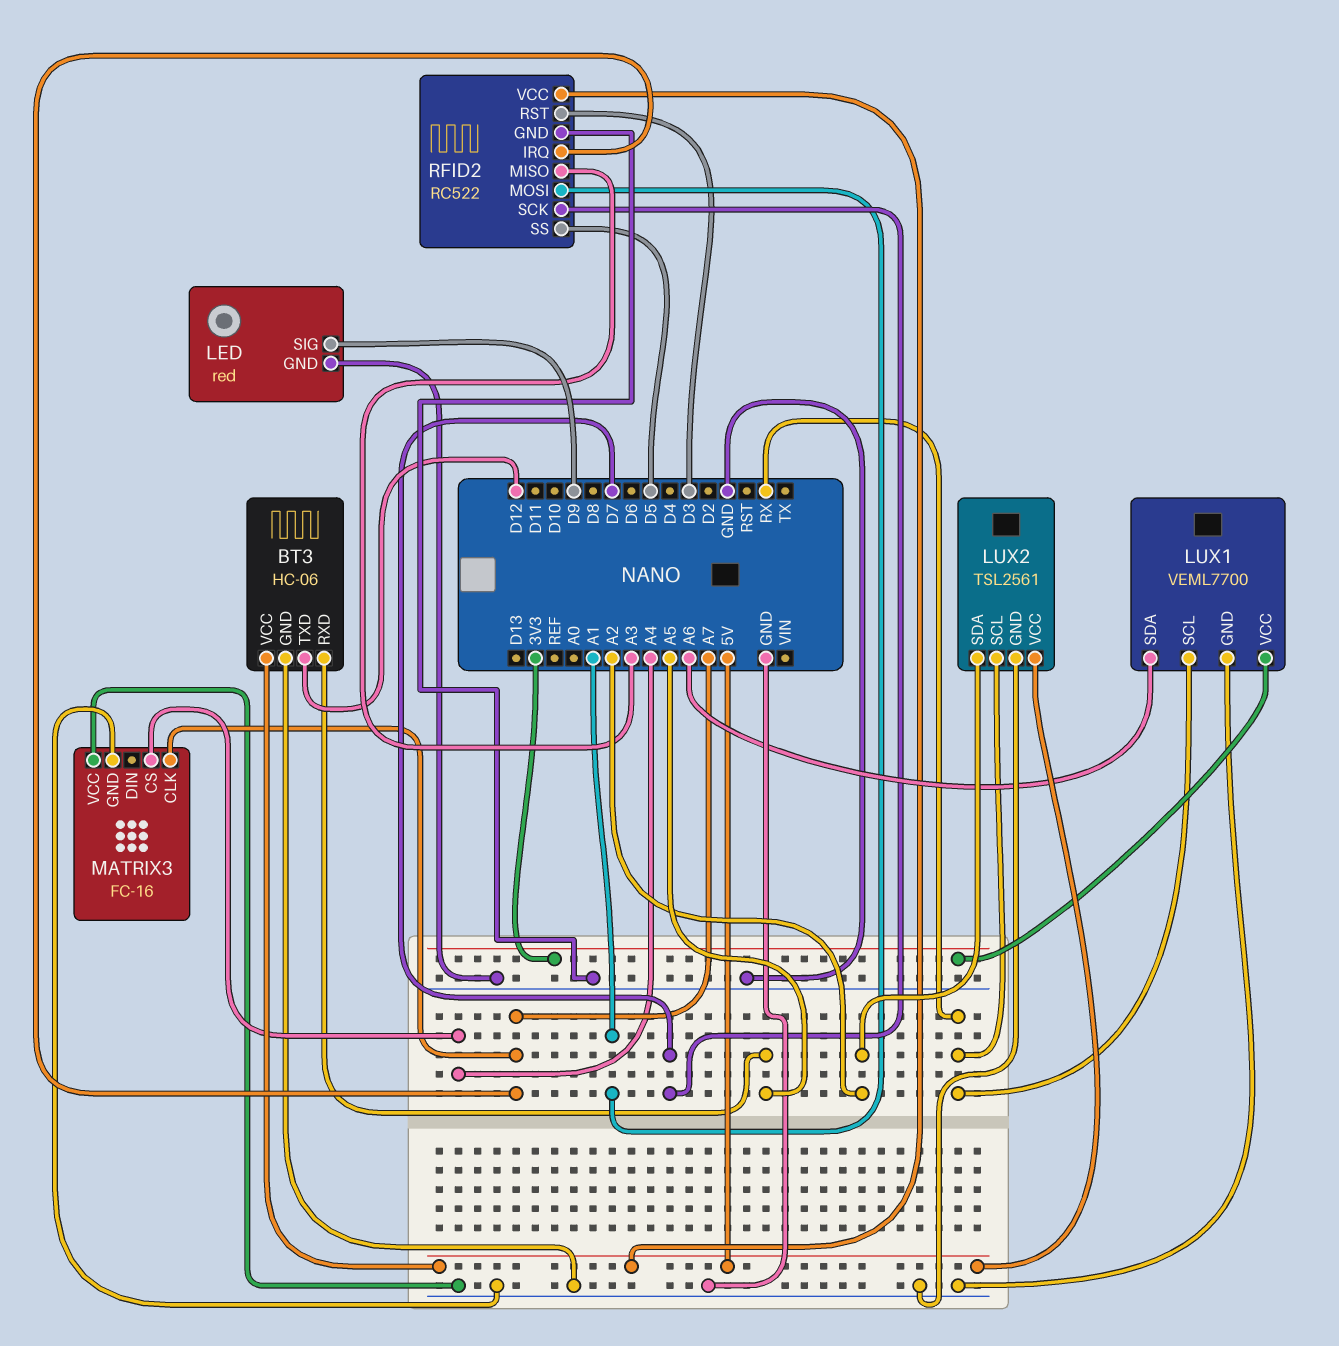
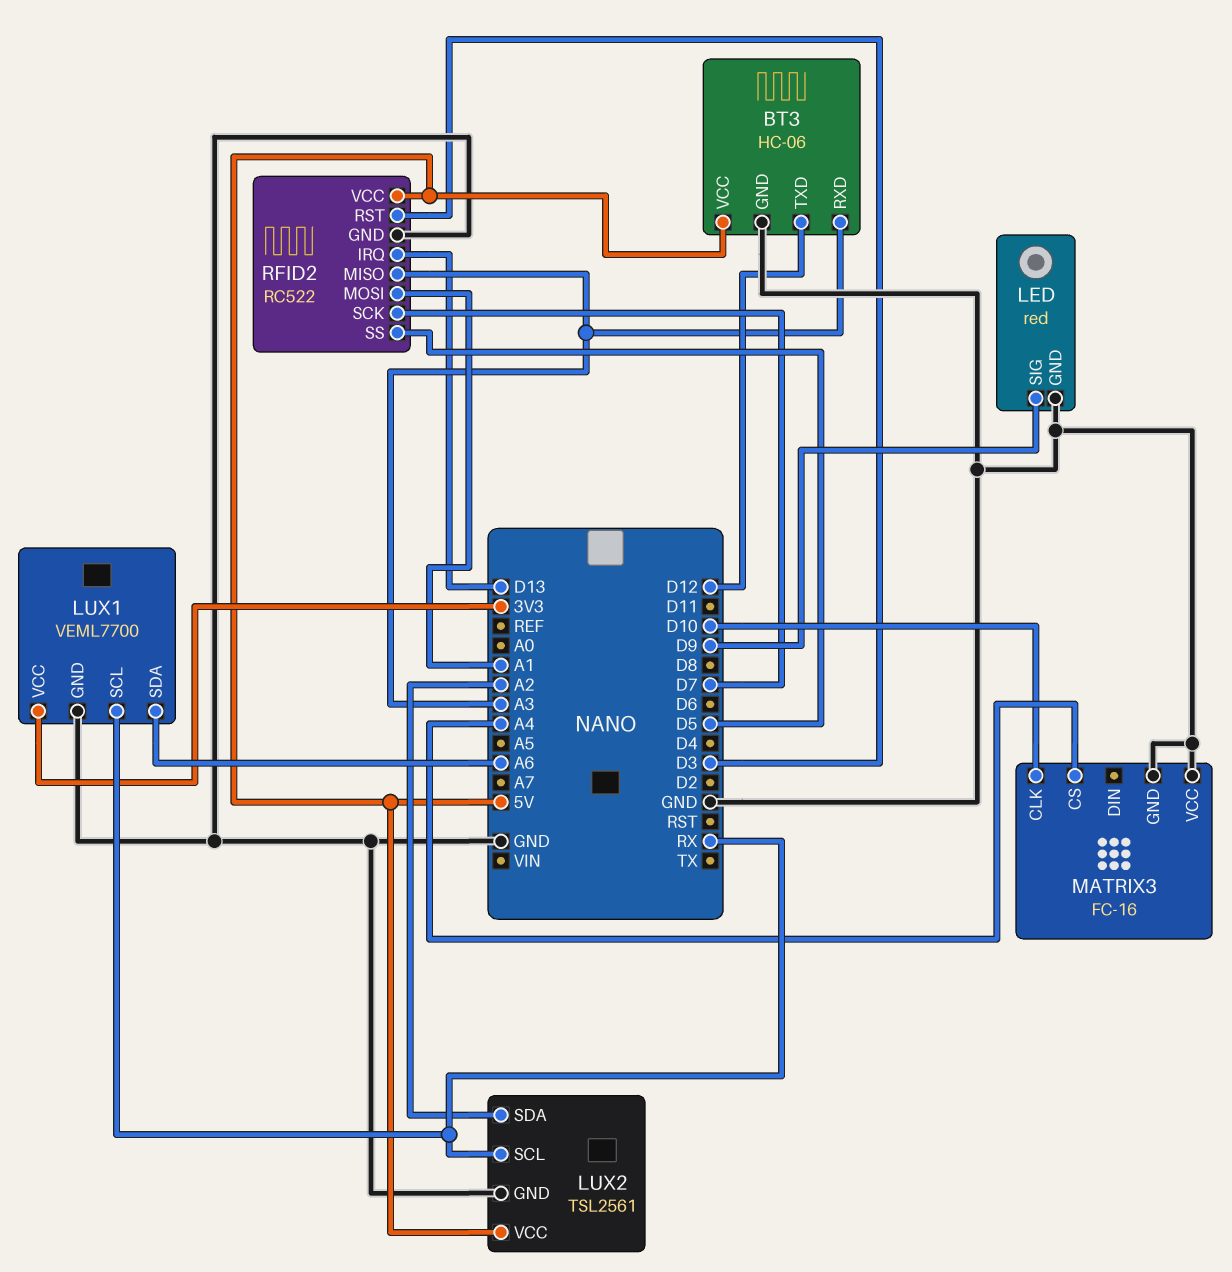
BT3 pin RXD: A5 -> A3
MATRIX3 pin CLK: A7 -> D10
RFID2 pin IRQ: A7 -> D13

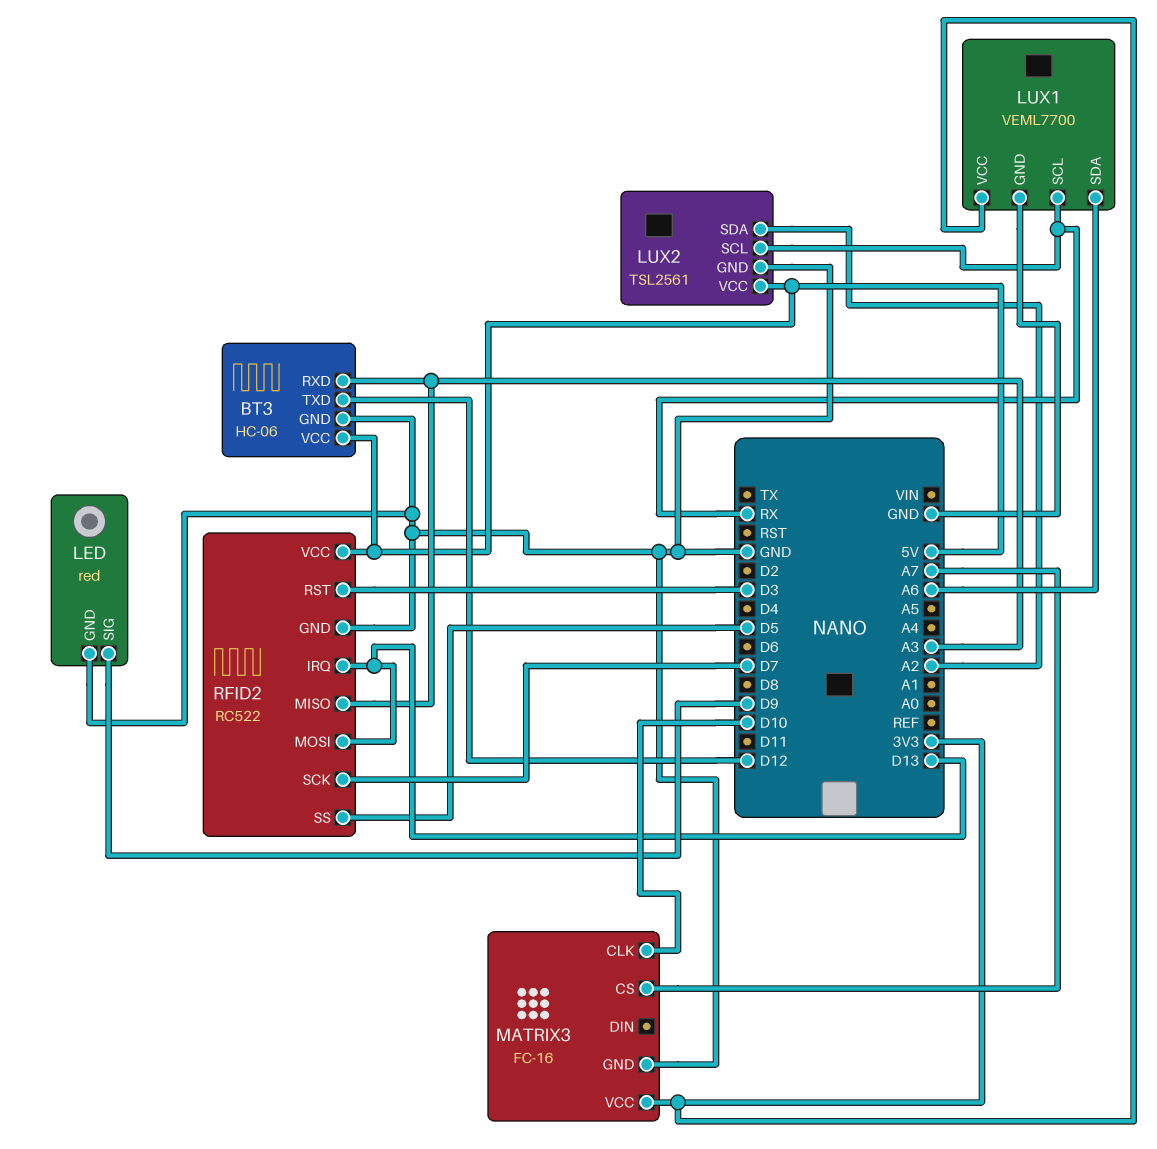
MATRIX3 pin CS: A4 -> A7
MATRIX3 pin VCC: GND -> 3V3
RFID2 pin MOSI: A1 -> D13

